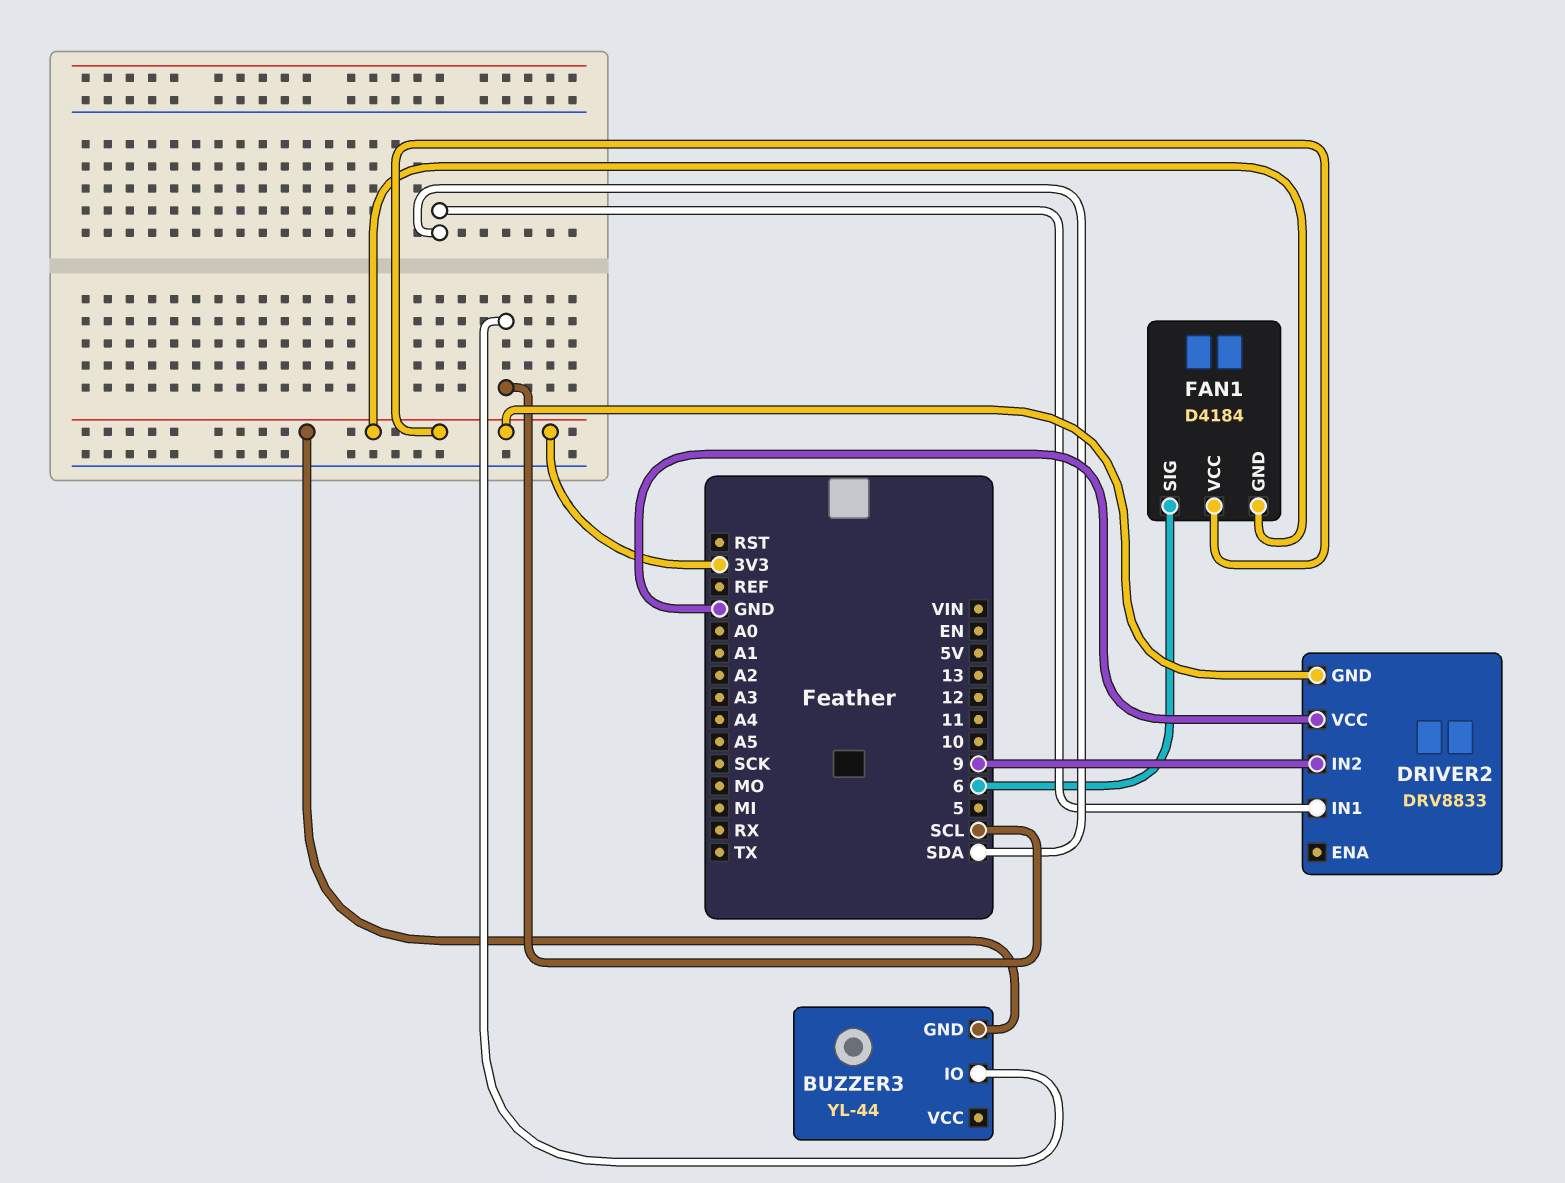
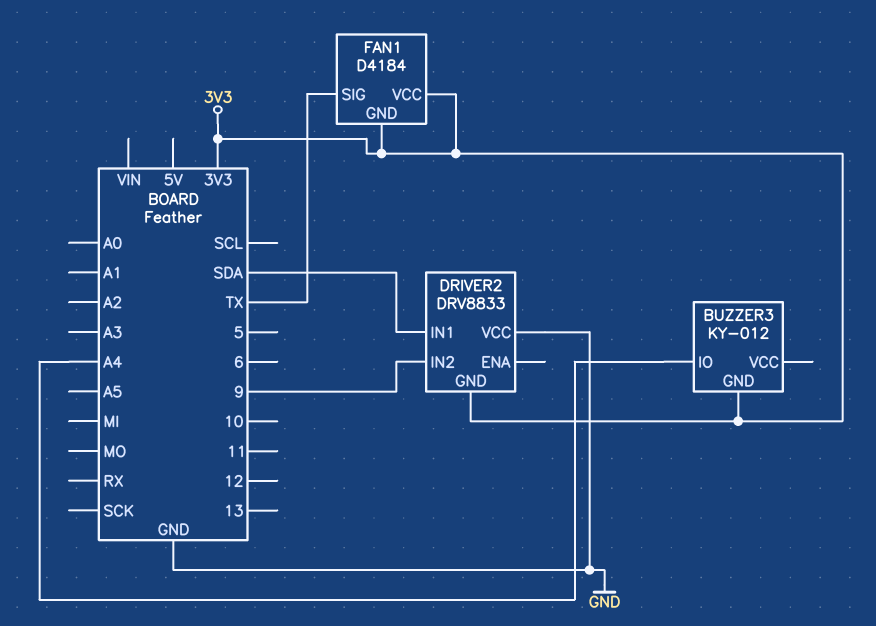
BUZZER3: YL-44 -> KY-012
BUZZER3 pin IO: SCL -> A4
FAN1 pin SIG: 6 -> TX

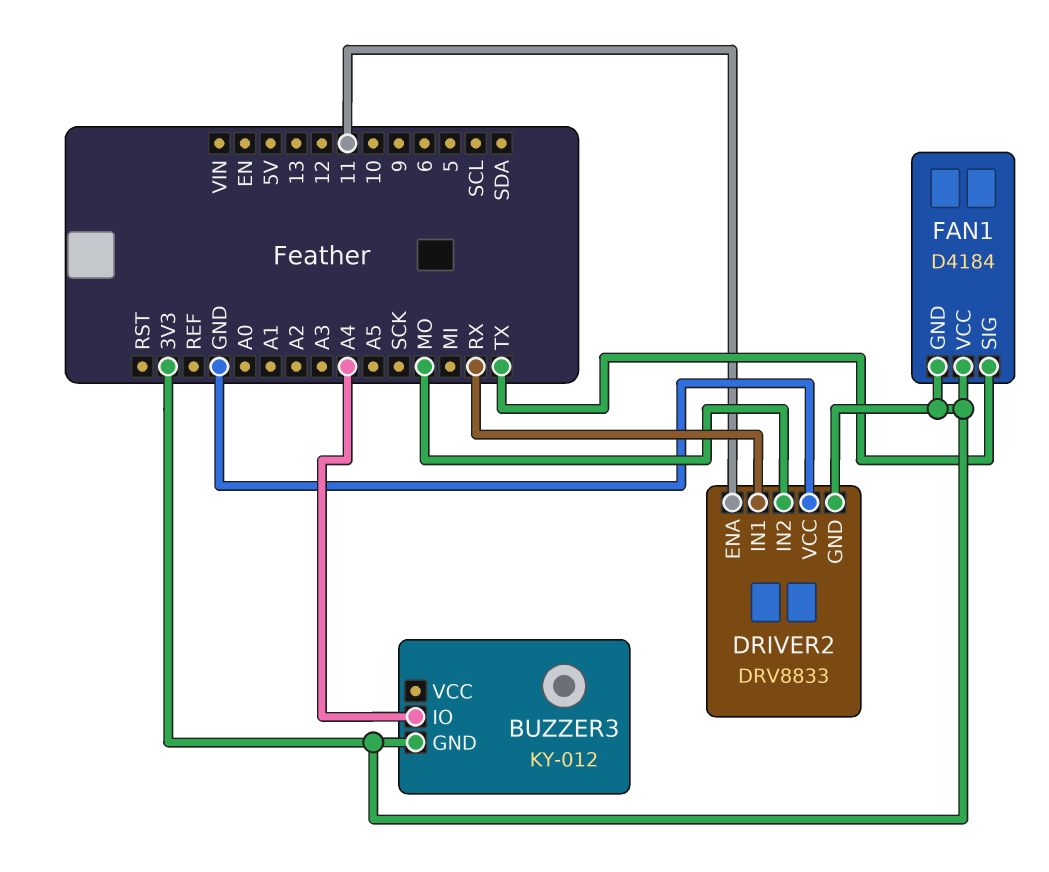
DRIVER2 pin ENA: none -> 11
DRIVER2 pin IN1: SDA -> RX
DRIVER2 pin IN2: 9 -> MO

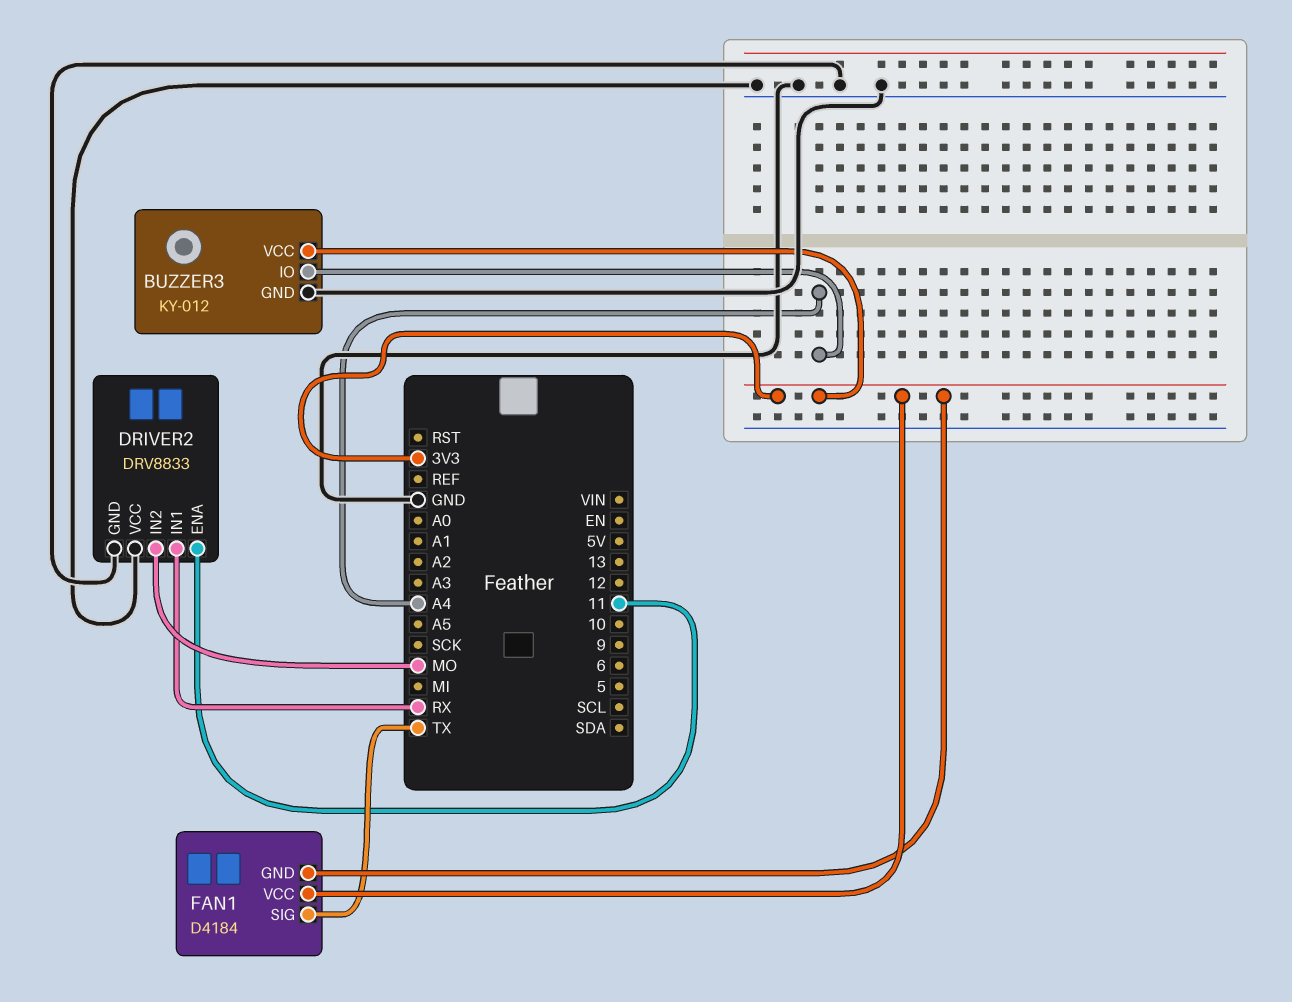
BUZZER3 pin GND: 3V3 -> GND
BUZZER3 pin VCC: none -> 3V3
DRIVER2 pin GND: 3V3 -> GND

